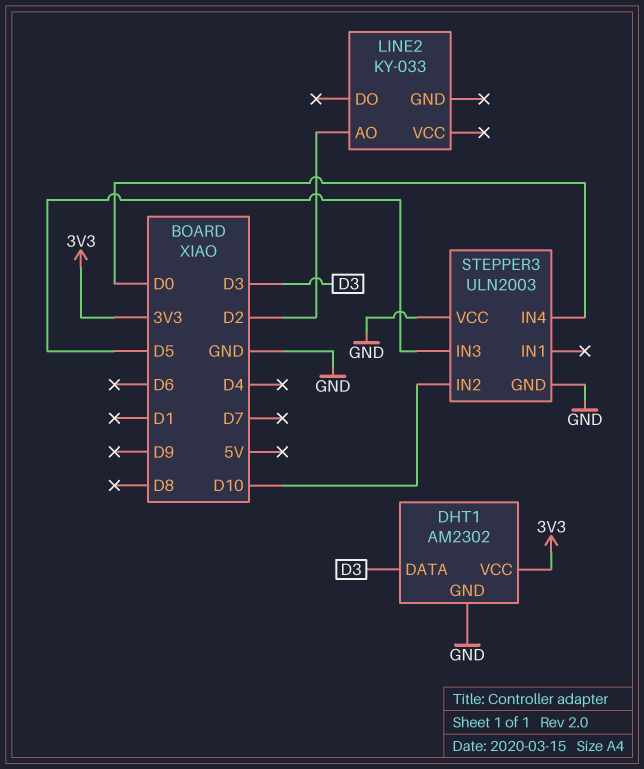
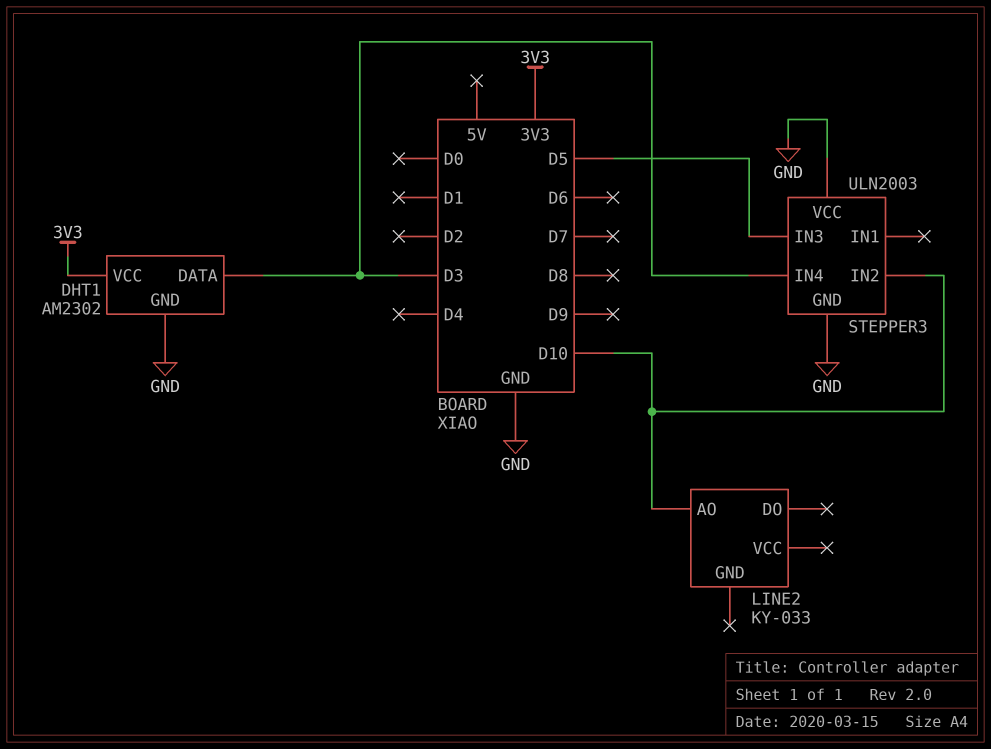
LINE2 pin AO: D2 -> D10
STEPPER3 pin IN4: D0 -> D3

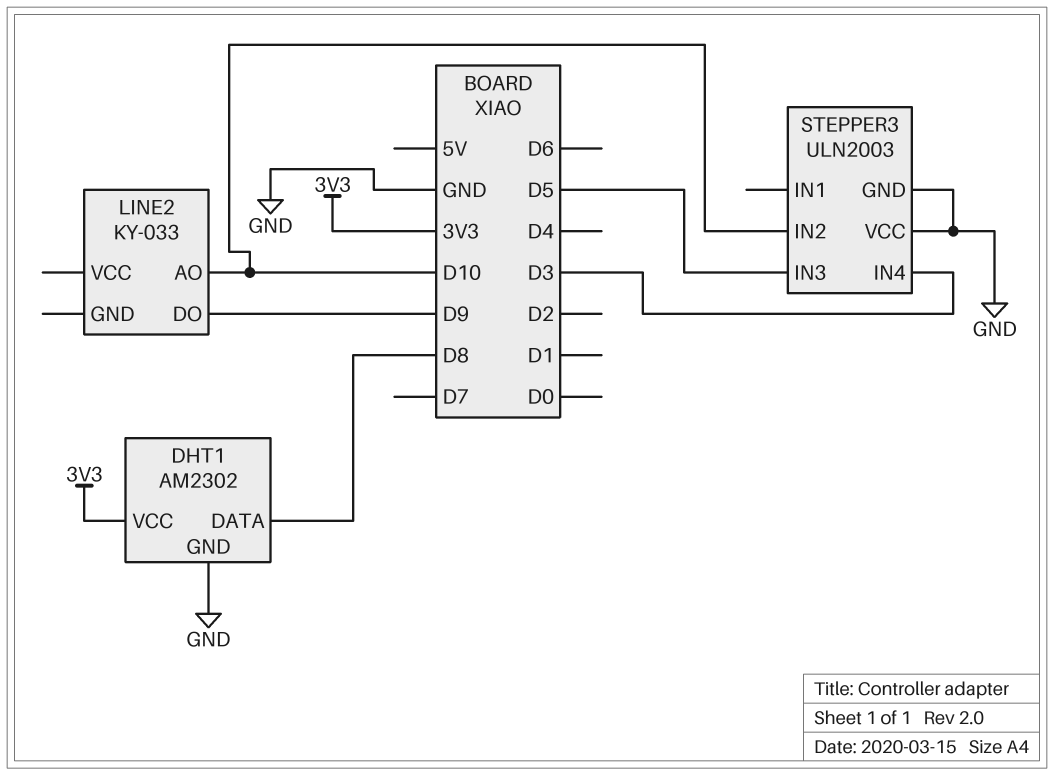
DHT1 pin DATA: D3 -> D8
LINE2 pin DO: none -> D9

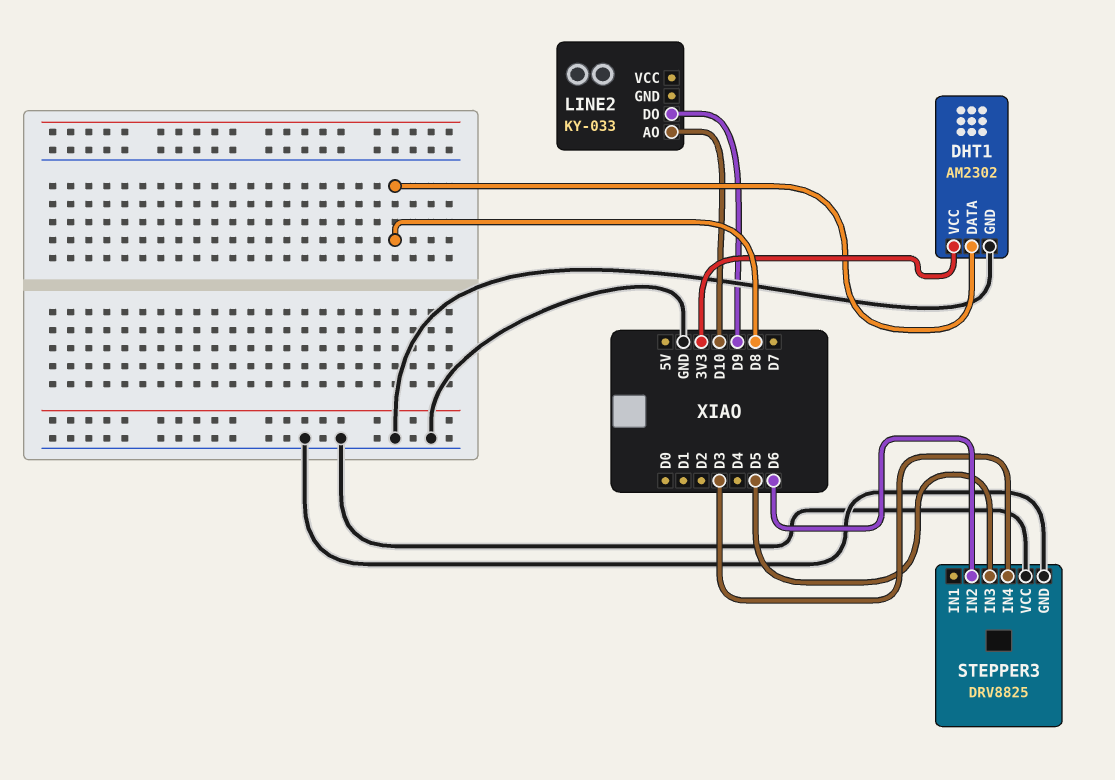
STEPPER3: ULN2003 -> DRV8825
STEPPER3 pin IN2: D10 -> D6

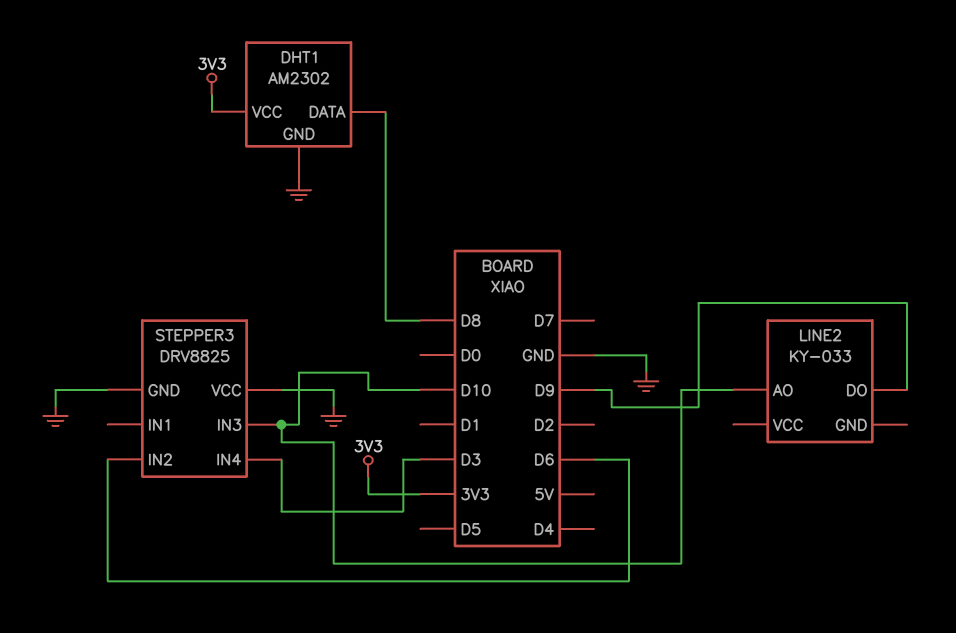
STEPPER3 pin IN3: D5 -> D10

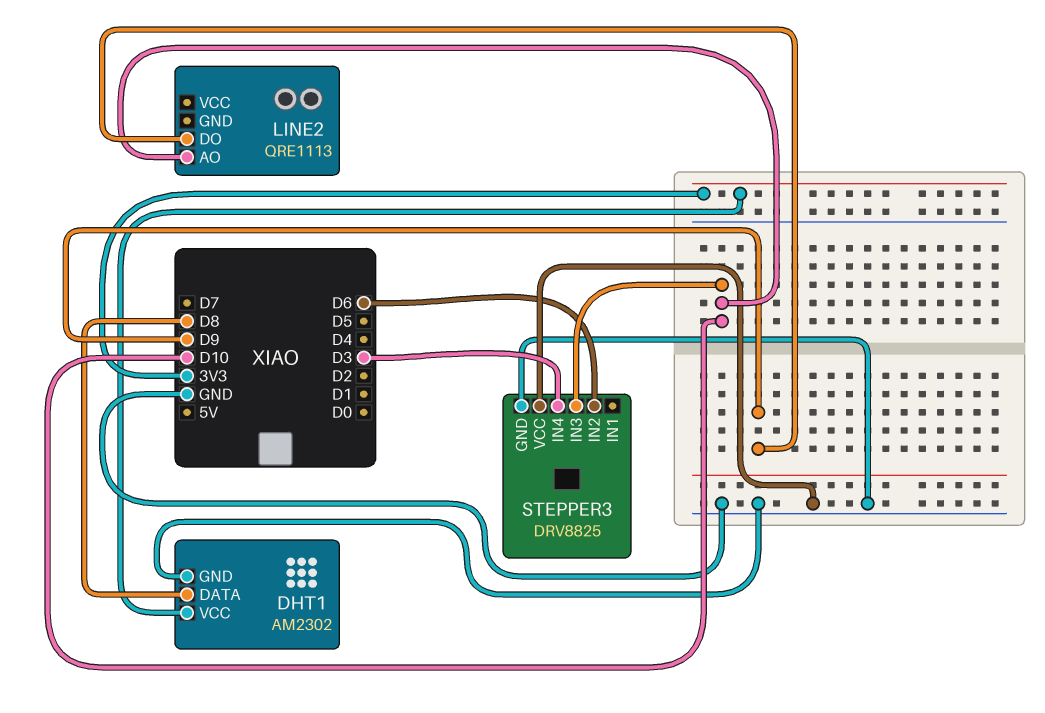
LINE2: KY-033 -> QRE1113

